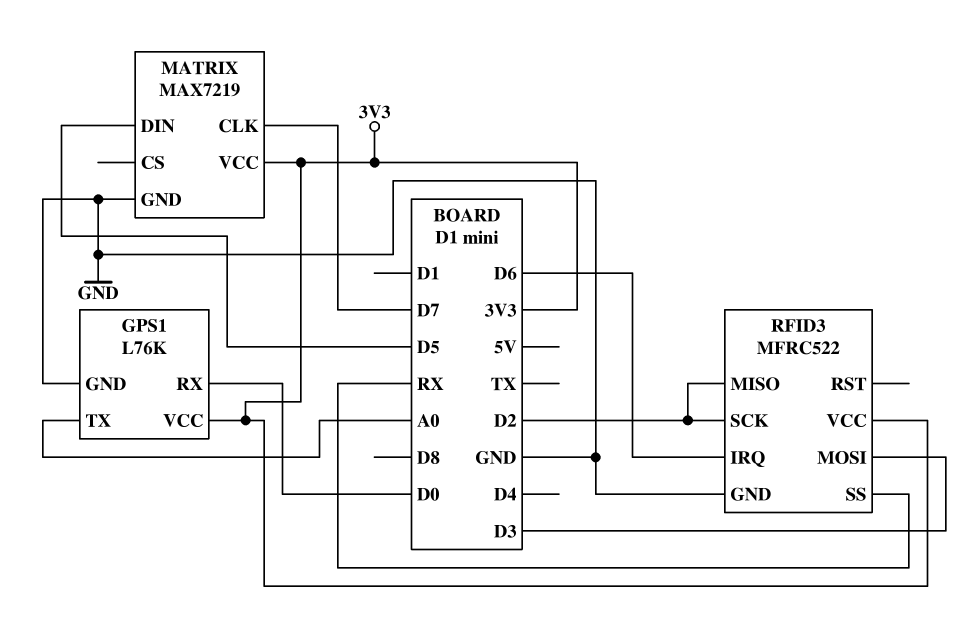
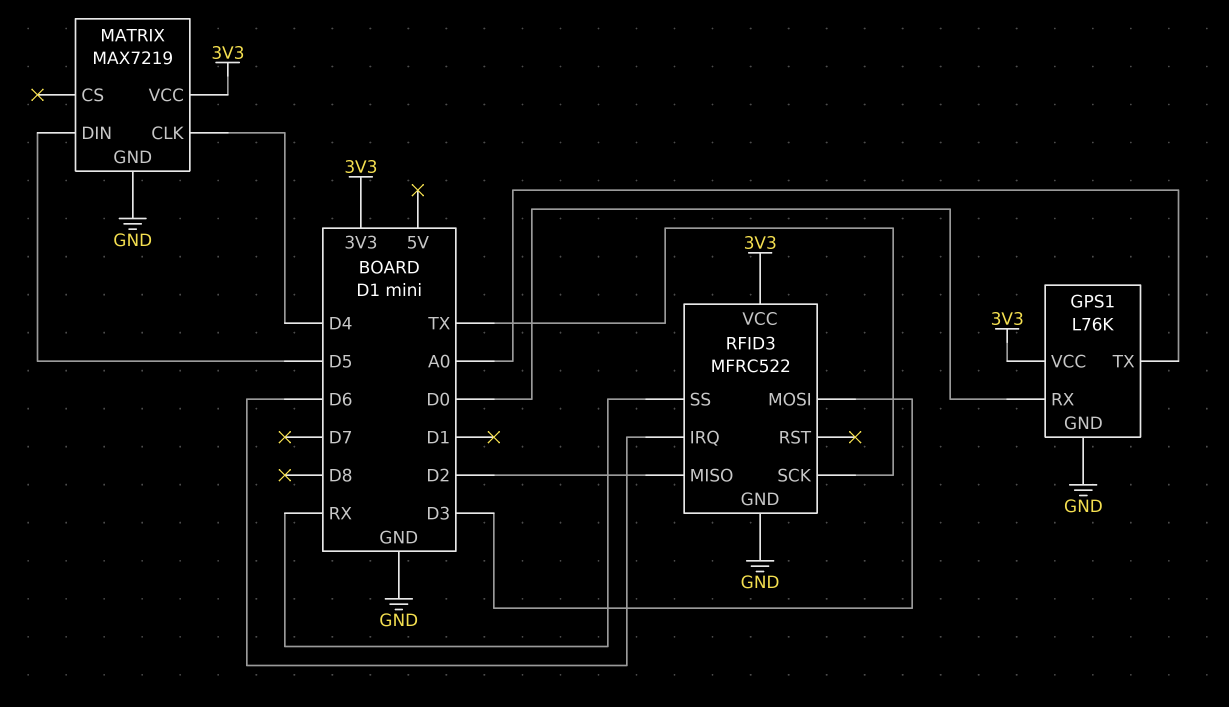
MATRIX pin CLK: D7 -> D4
RFID3 pin SCK: D2 -> TX

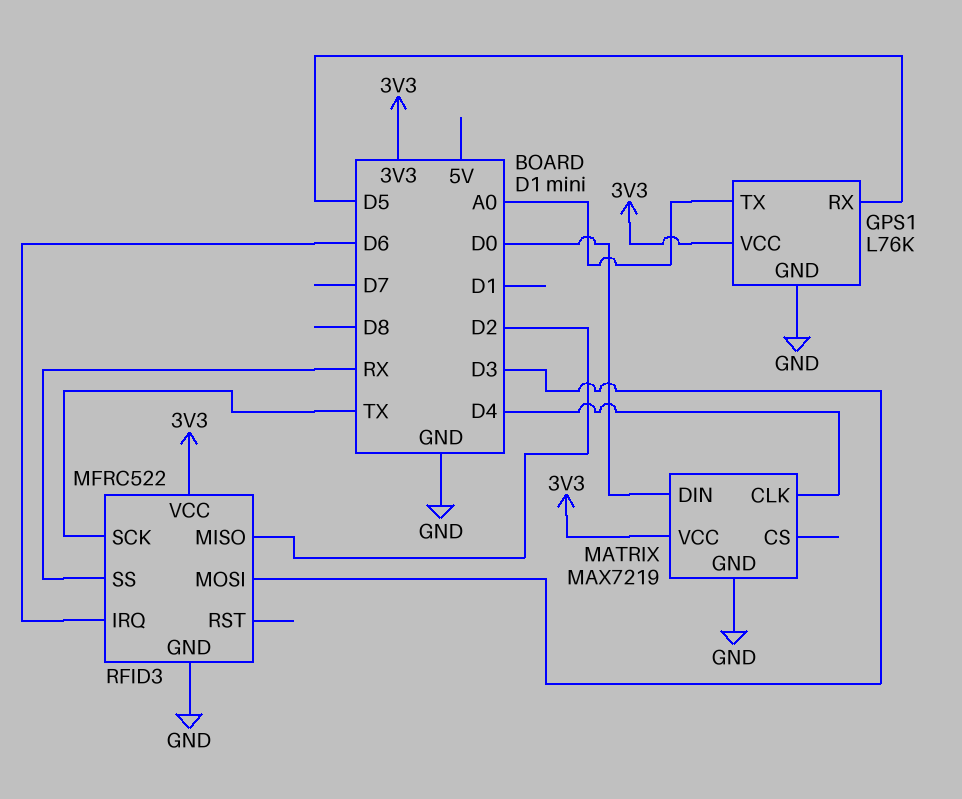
GPS1 pin RX: D0 -> D5
MATRIX pin DIN: D5 -> D0

